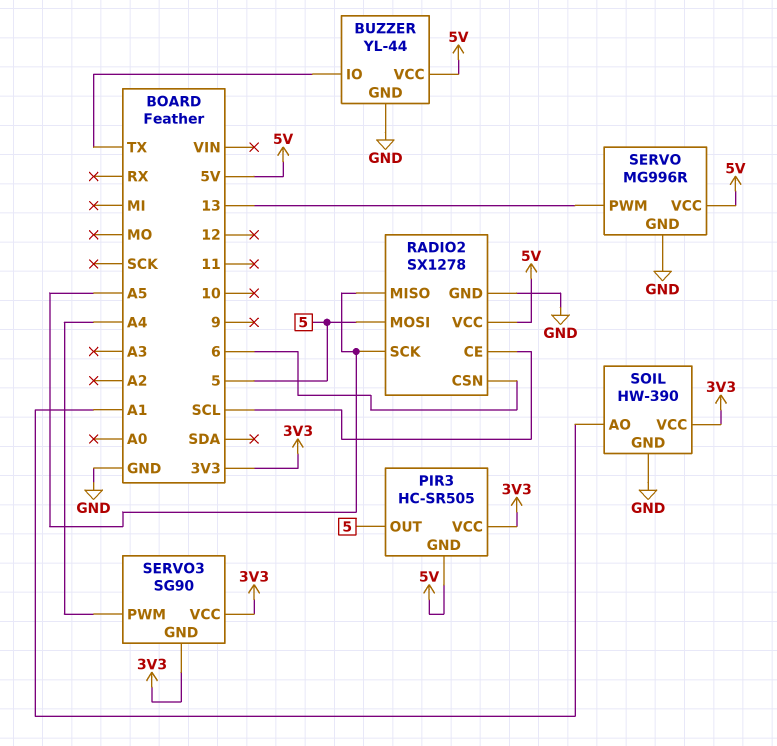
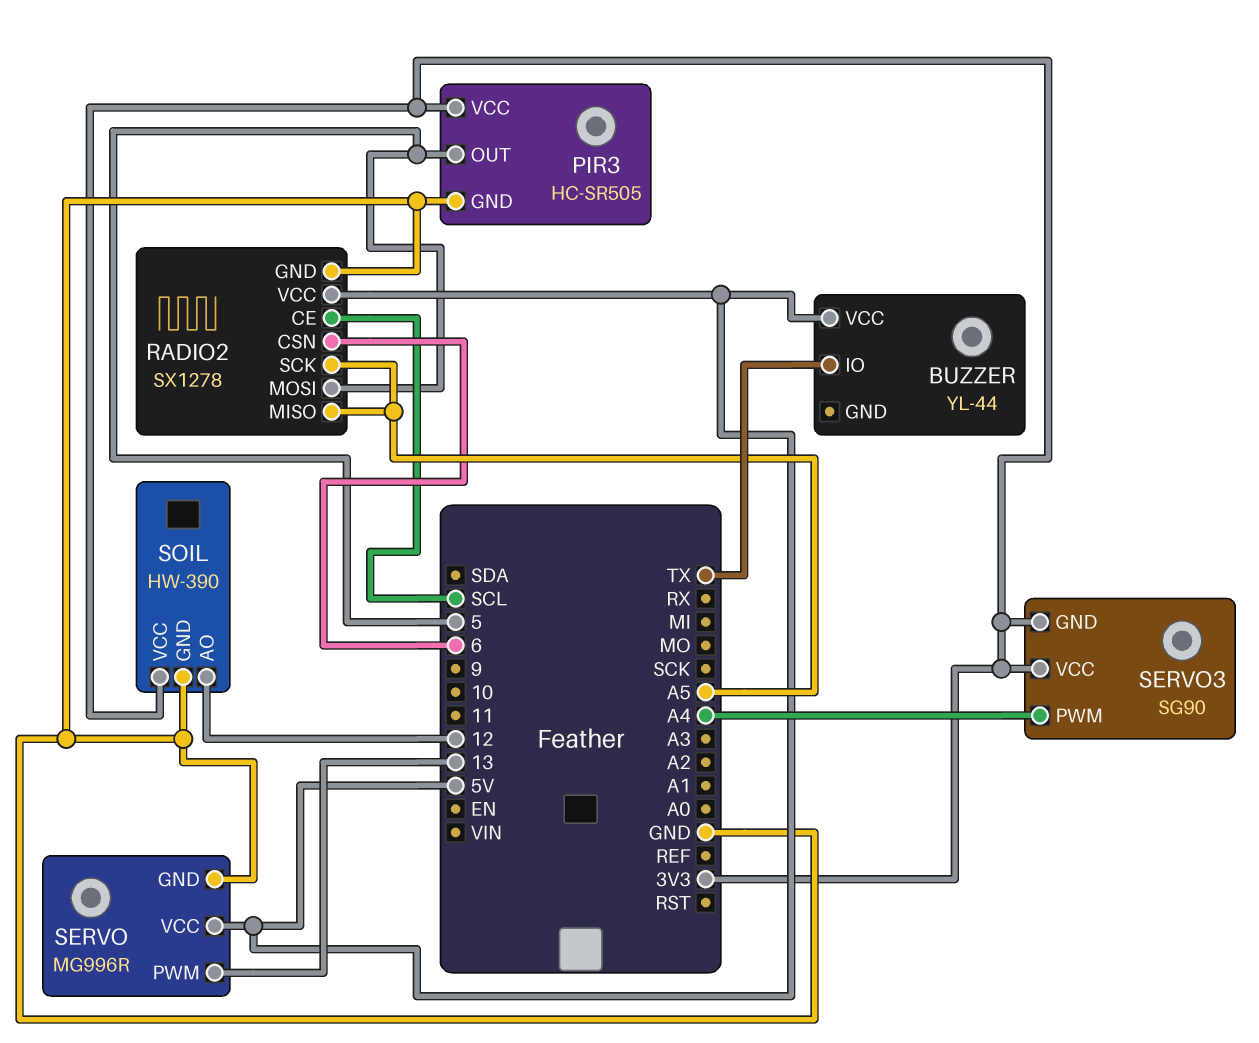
BUZZER pin GND: GND -> none
PIR3 pin GND: 5V -> GND
SOIL pin AO: A1 -> 12

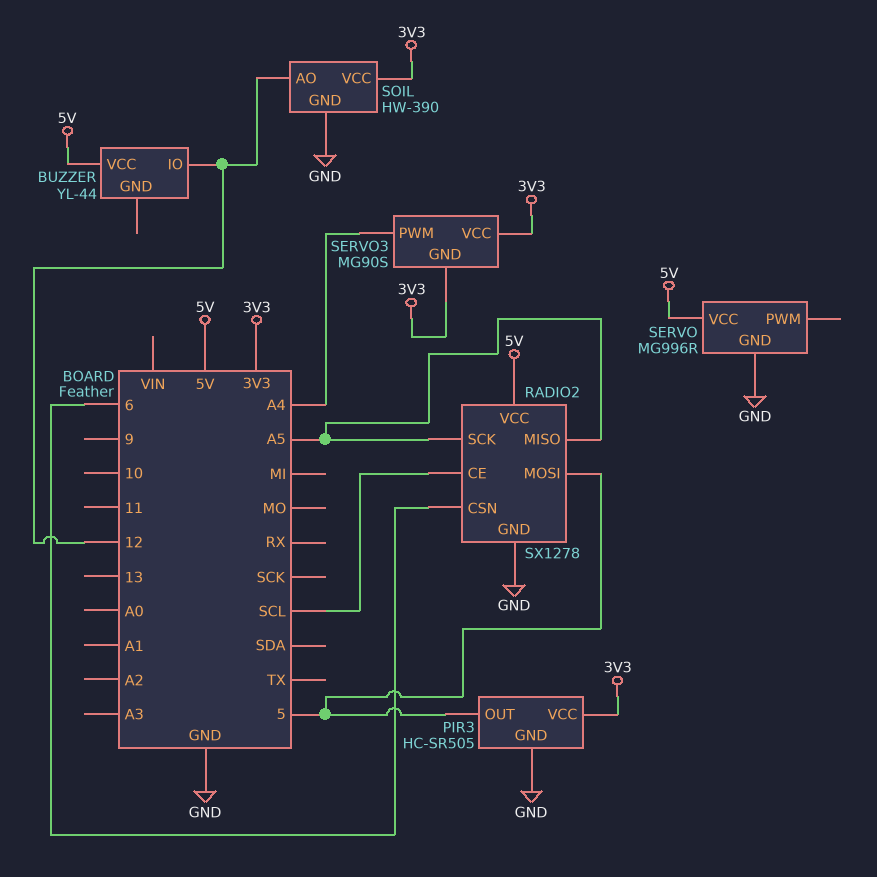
BUZZER pin IO: TX -> 12
SERVO pin PWM: 13 -> none
SERVO3: SG90 -> MG90S

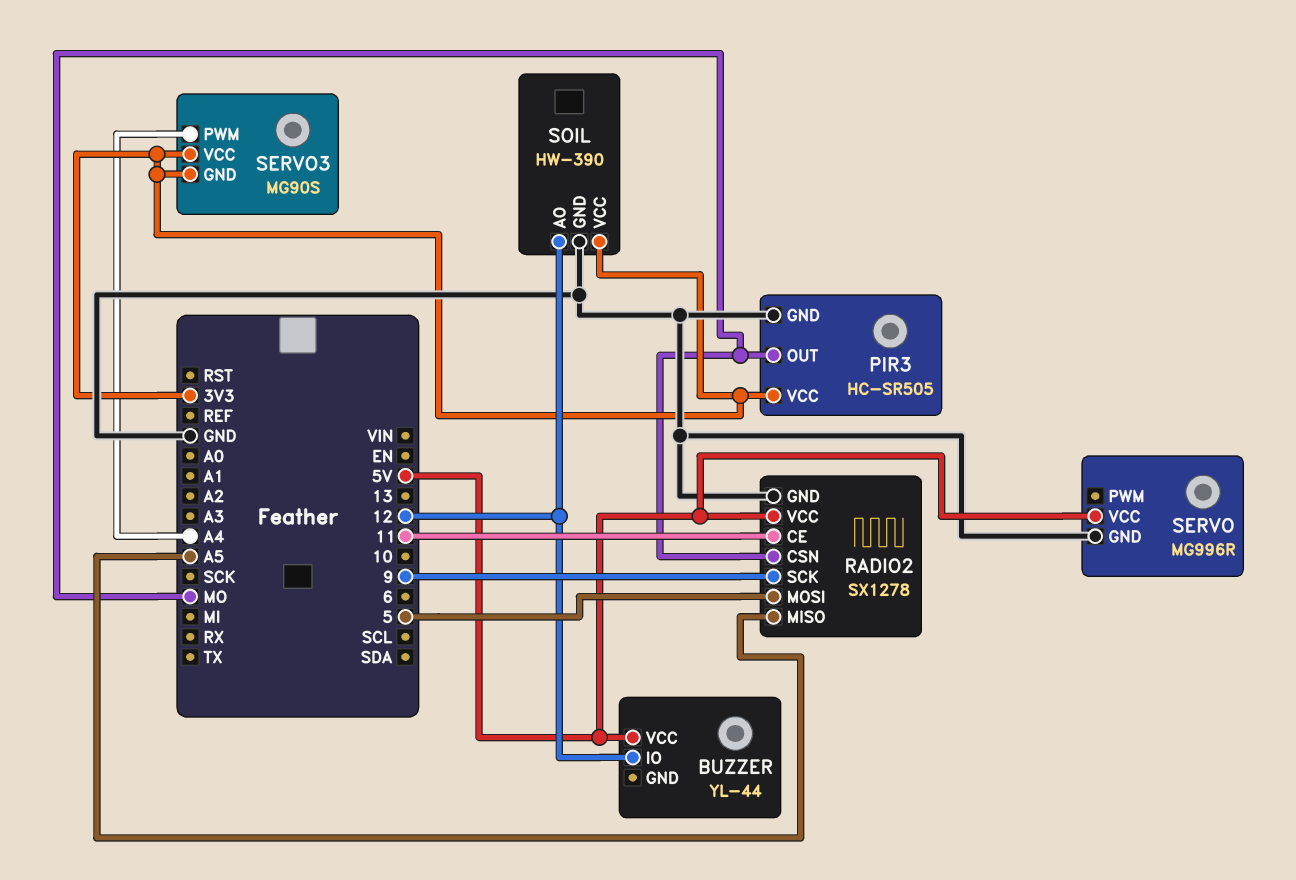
PIR3 pin OUT: 5 -> MO
RADIO2 pin CE: SCL -> 11
RADIO2 pin CSN: 6 -> MO
RADIO2 pin SCK: A5 -> 9

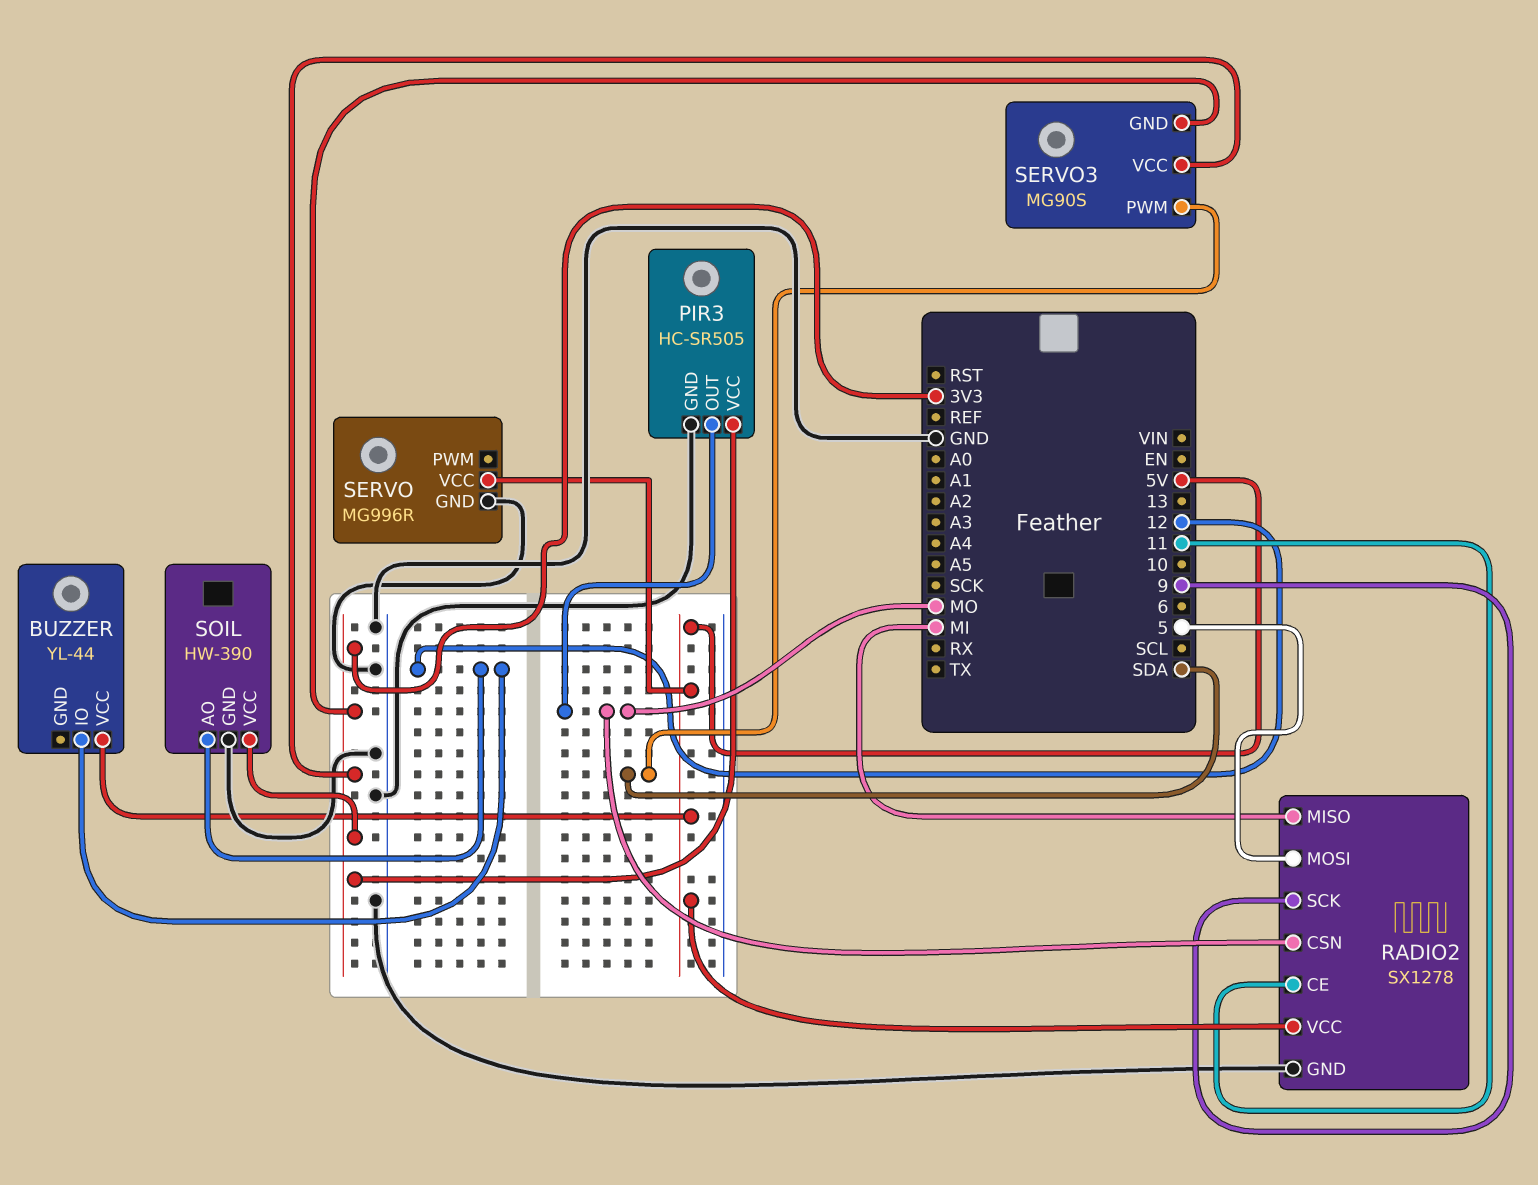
RADIO2 pin MISO: A5 -> MI
SERVO3 pin PWM: A4 -> SDA

